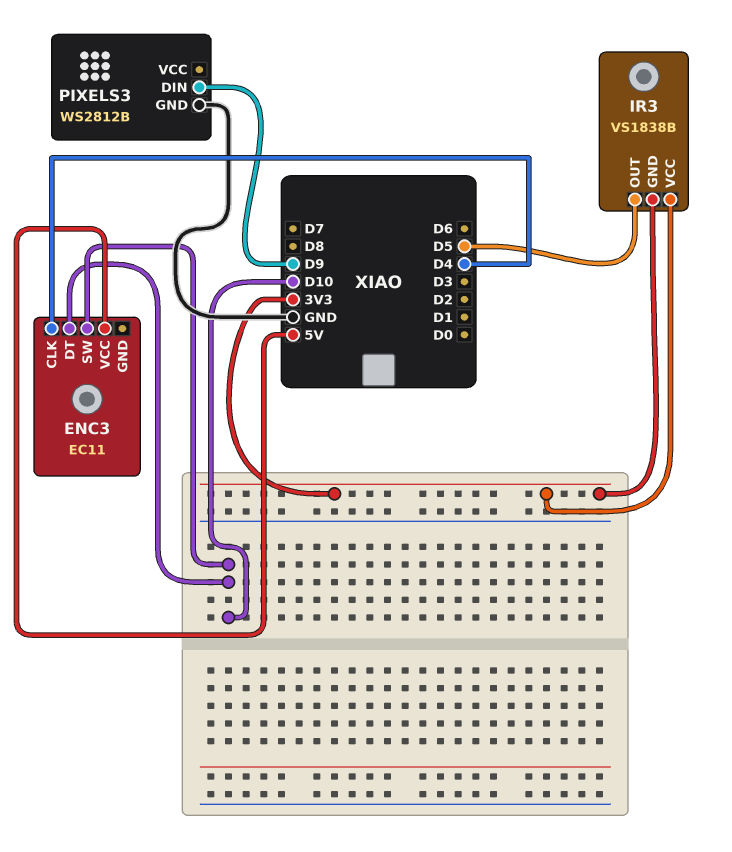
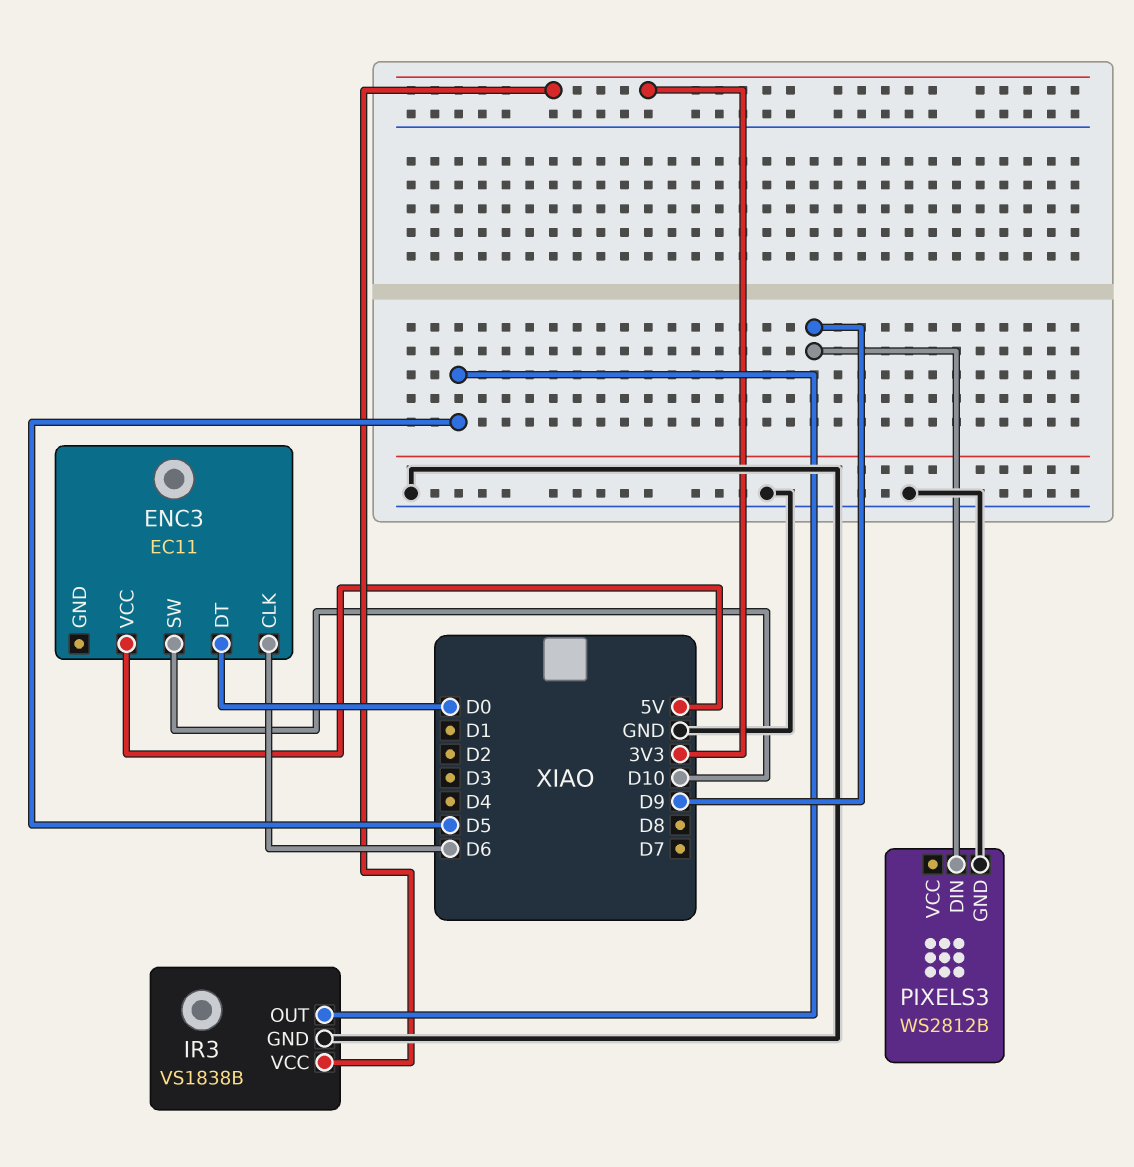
ENC3 pin CLK: D4 -> D6
ENC3 pin DT: D10 -> D0
IR3 pin GND: 3V3 -> GND

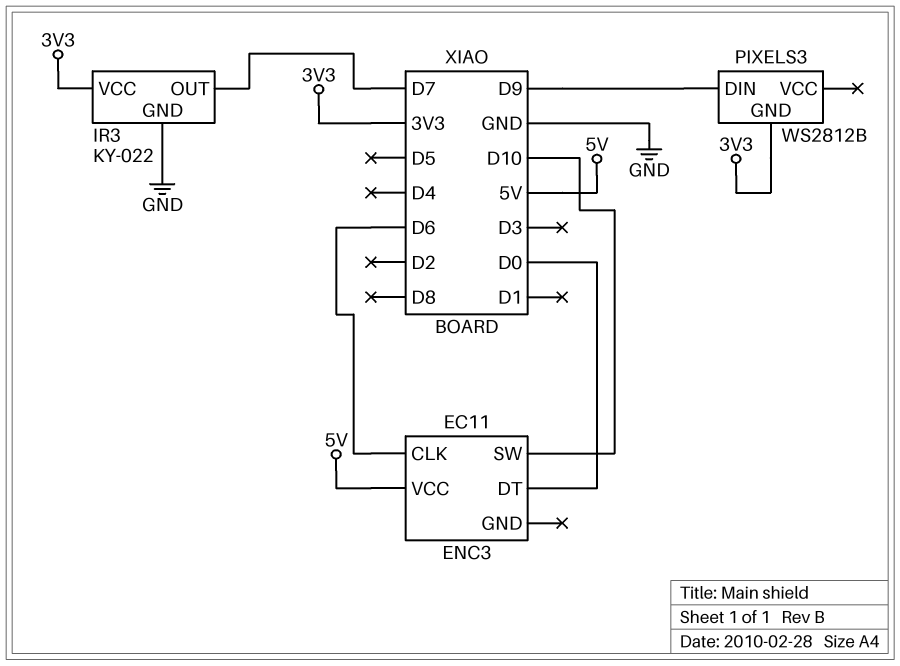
IR3: VS1838B -> KY-022
IR3 pin OUT: D5 -> D7
PIXELS3 pin GND: GND -> 3V3

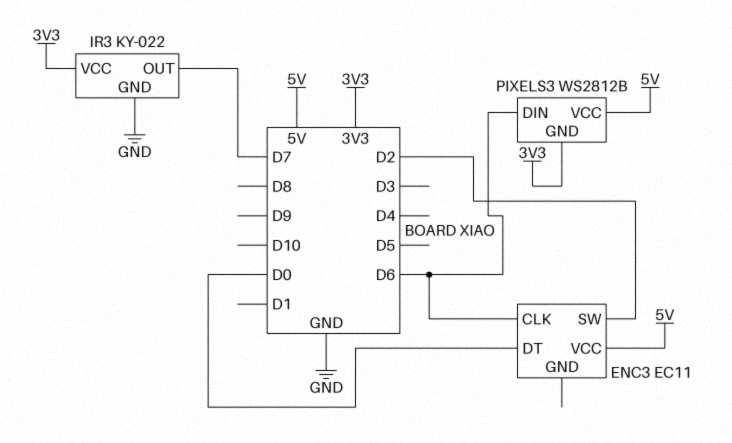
ENC3 pin SW: D10 -> D2
PIXELS3 pin DIN: D9 -> D6
PIXELS3 pin VCC: none -> 5V

